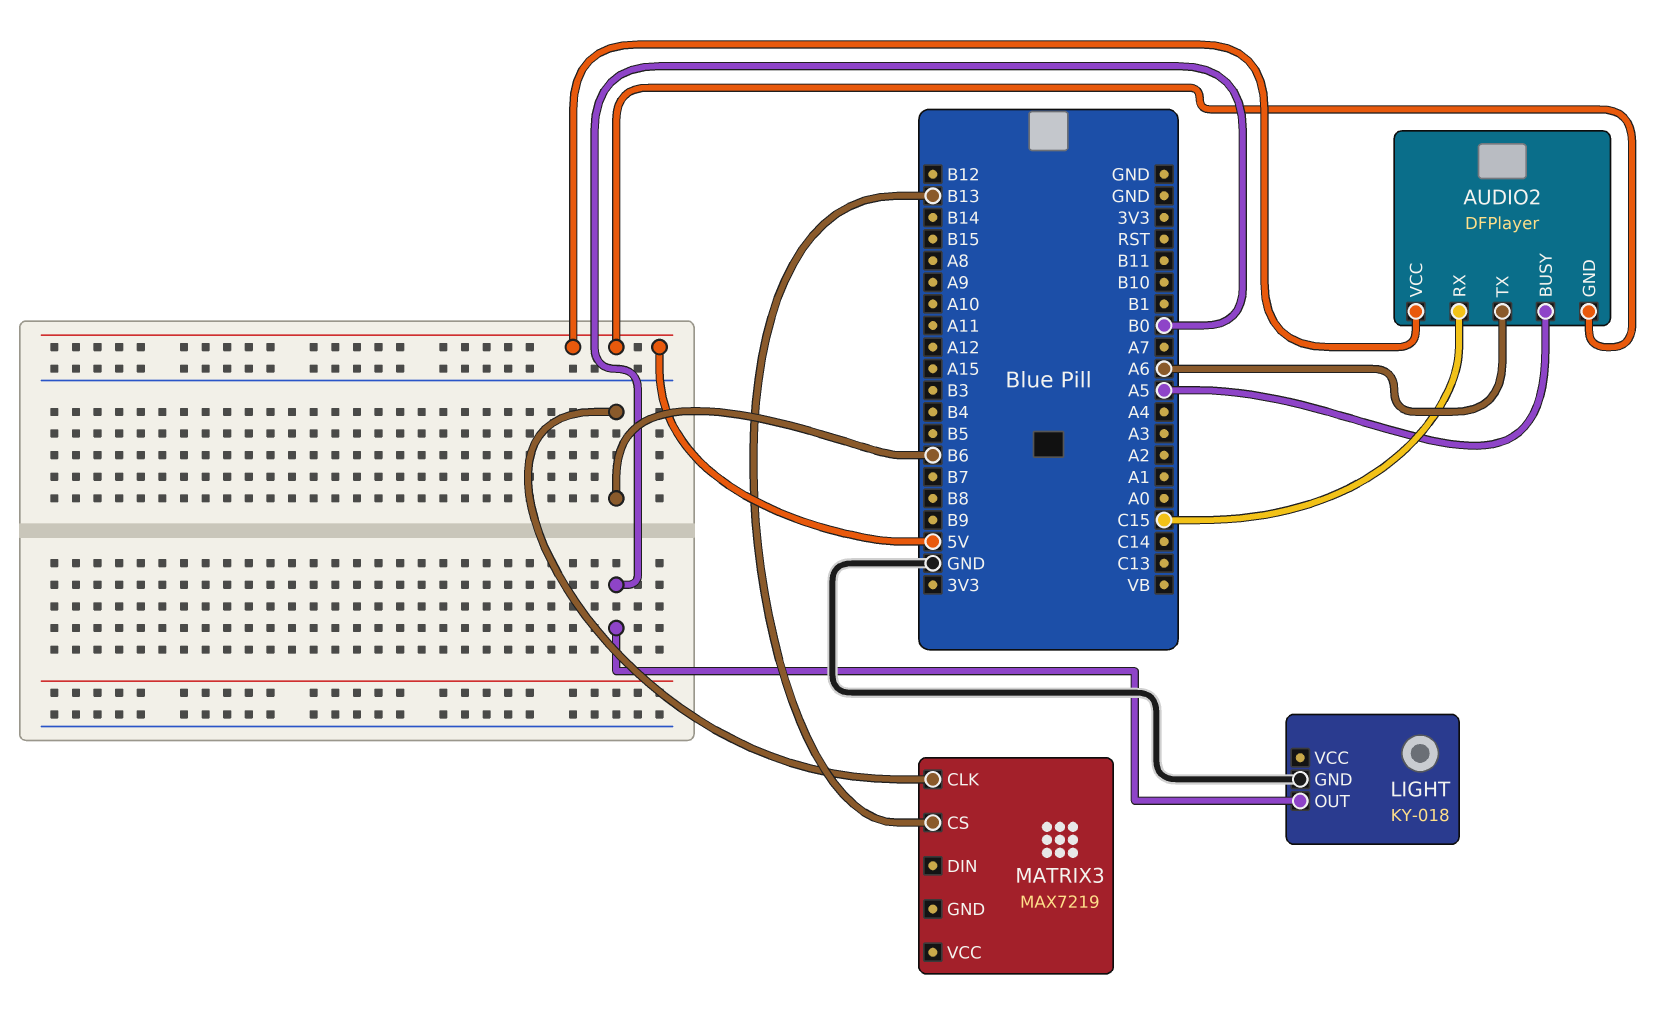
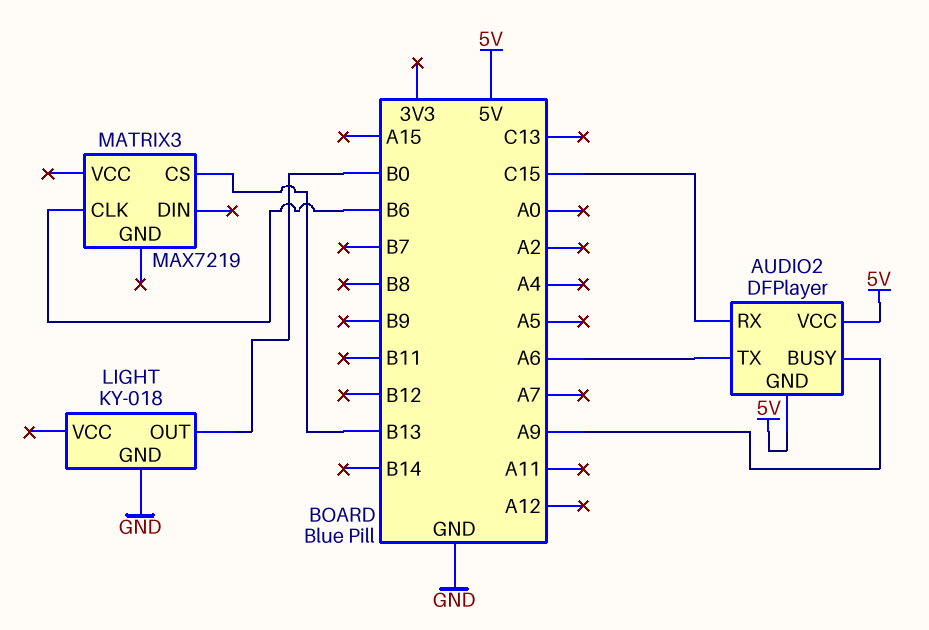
AUDIO2 pin BUSY: A5 -> A9

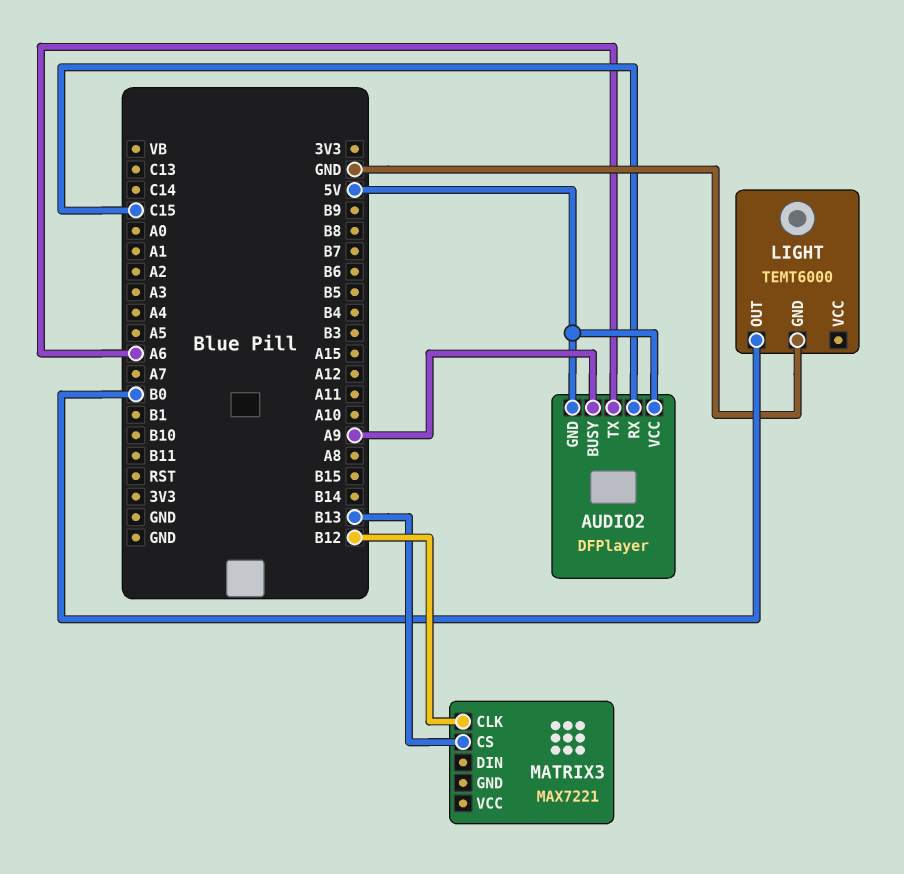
LIGHT: KY-018 -> TEMT6000
MATRIX3: MAX7219 -> MAX7221
MATRIX3 pin CLK: B6 -> B12

